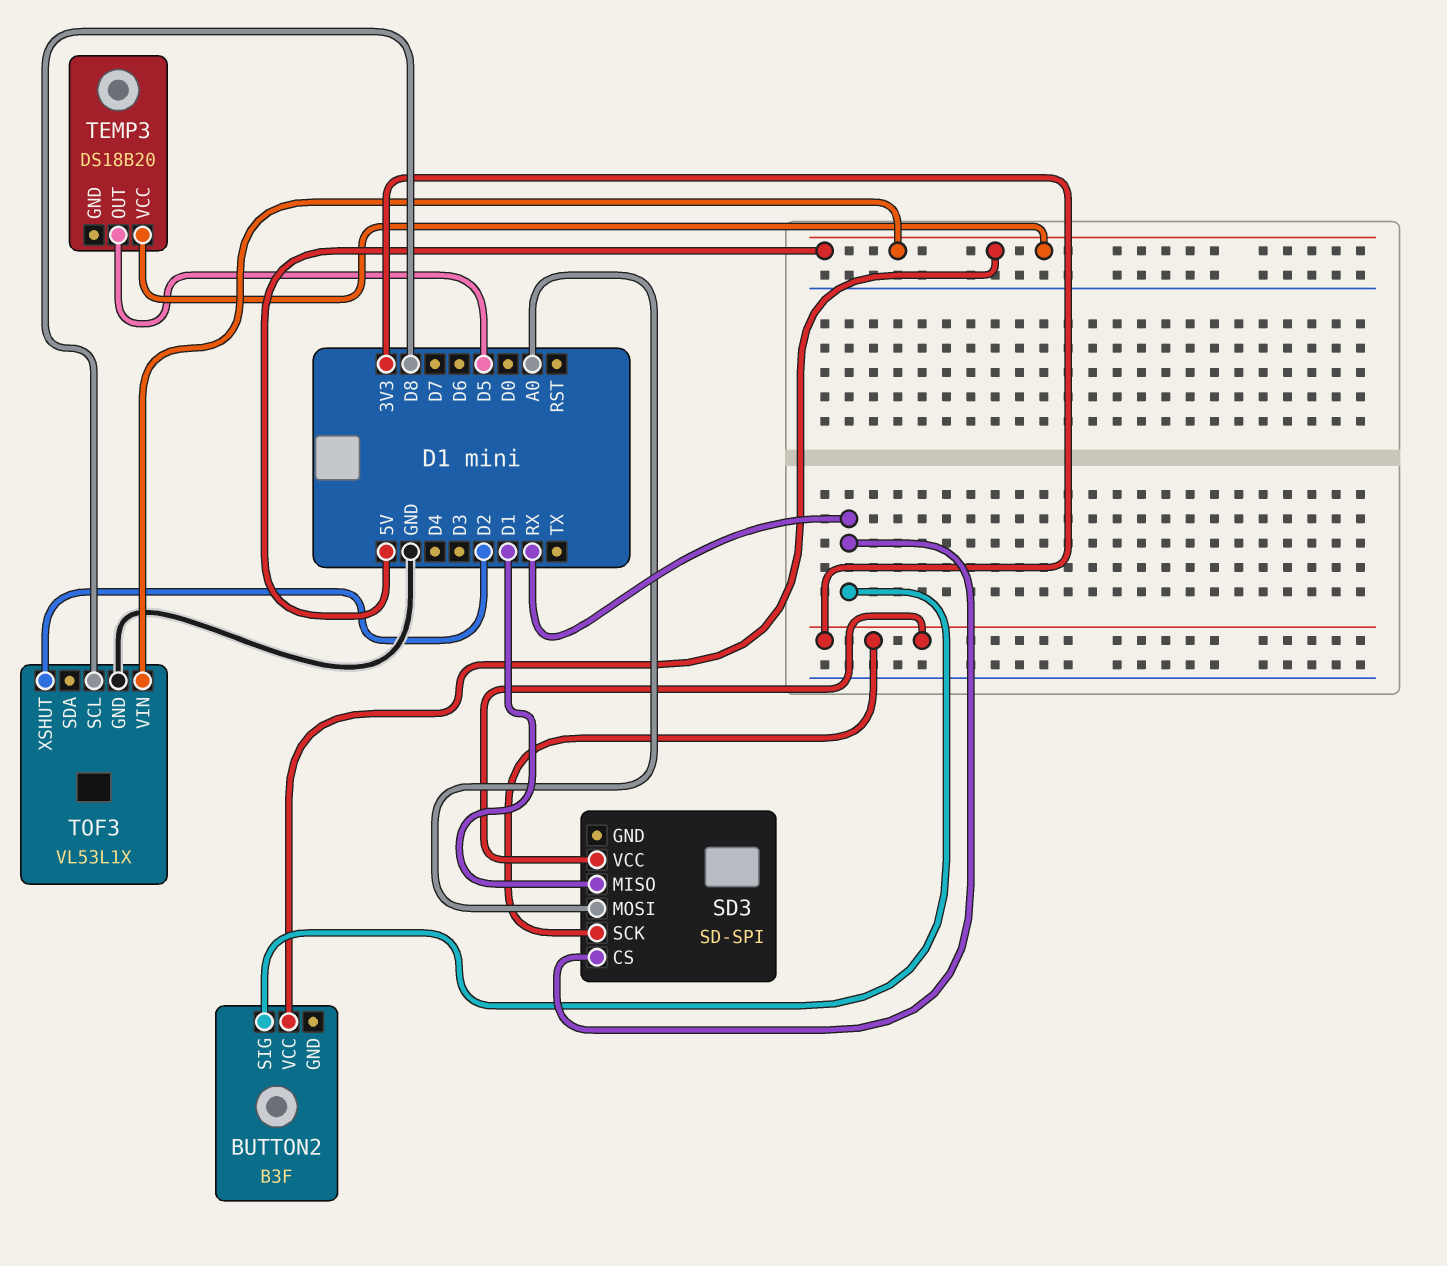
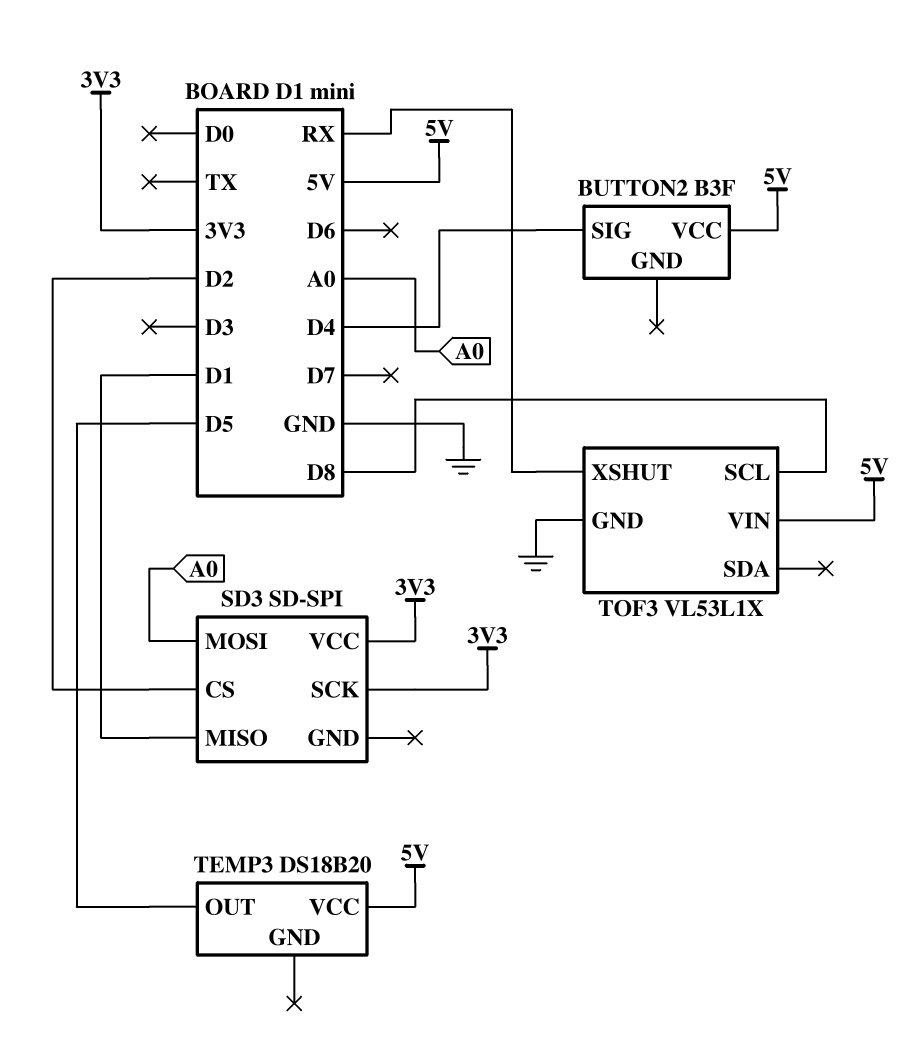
BUTTON2 pin SIG: RX -> D4
SD3 pin CS: RX -> D2
TOF3 pin XSHUT: D2 -> RX

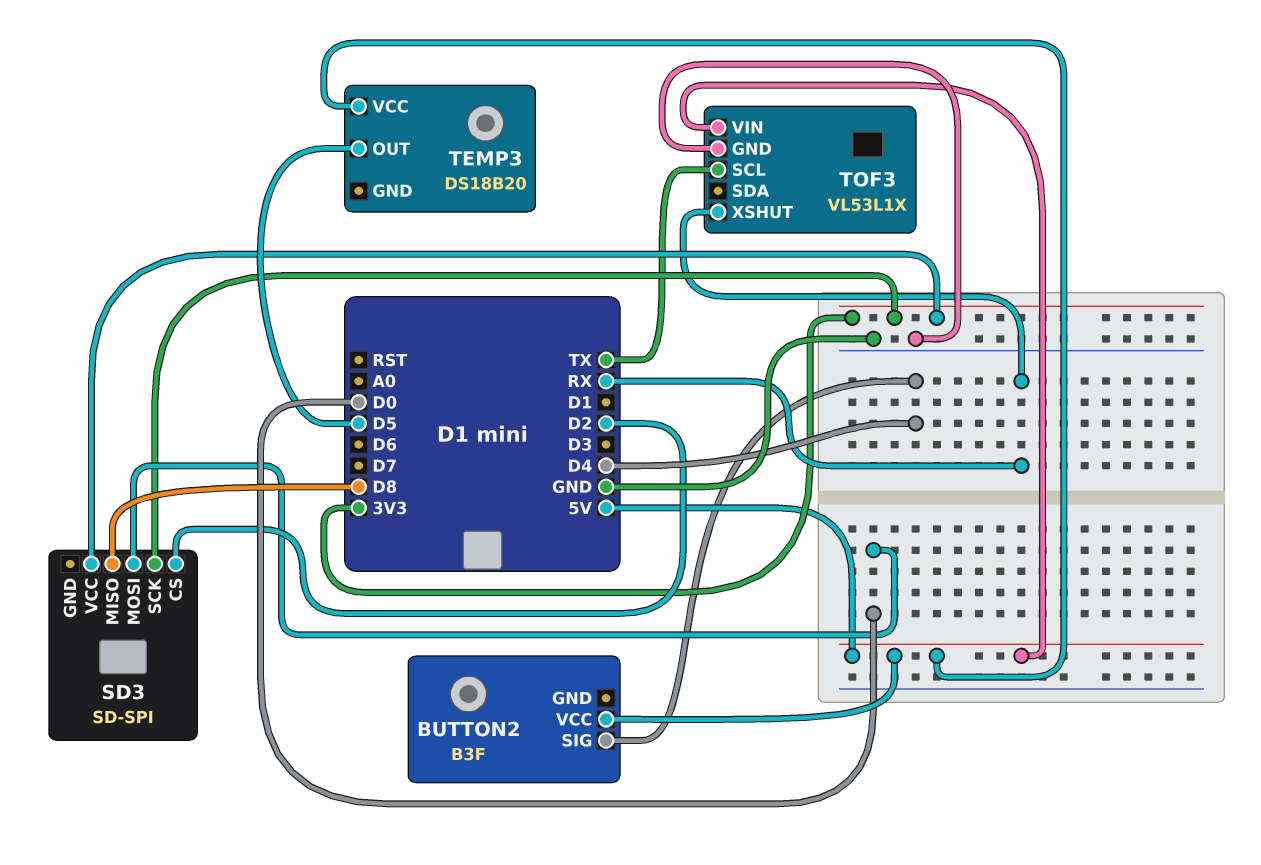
SD3 pin MISO: D1 -> D8
SD3 pin MOSI: A0 -> D0
TOF3 pin SCL: D8 -> TX

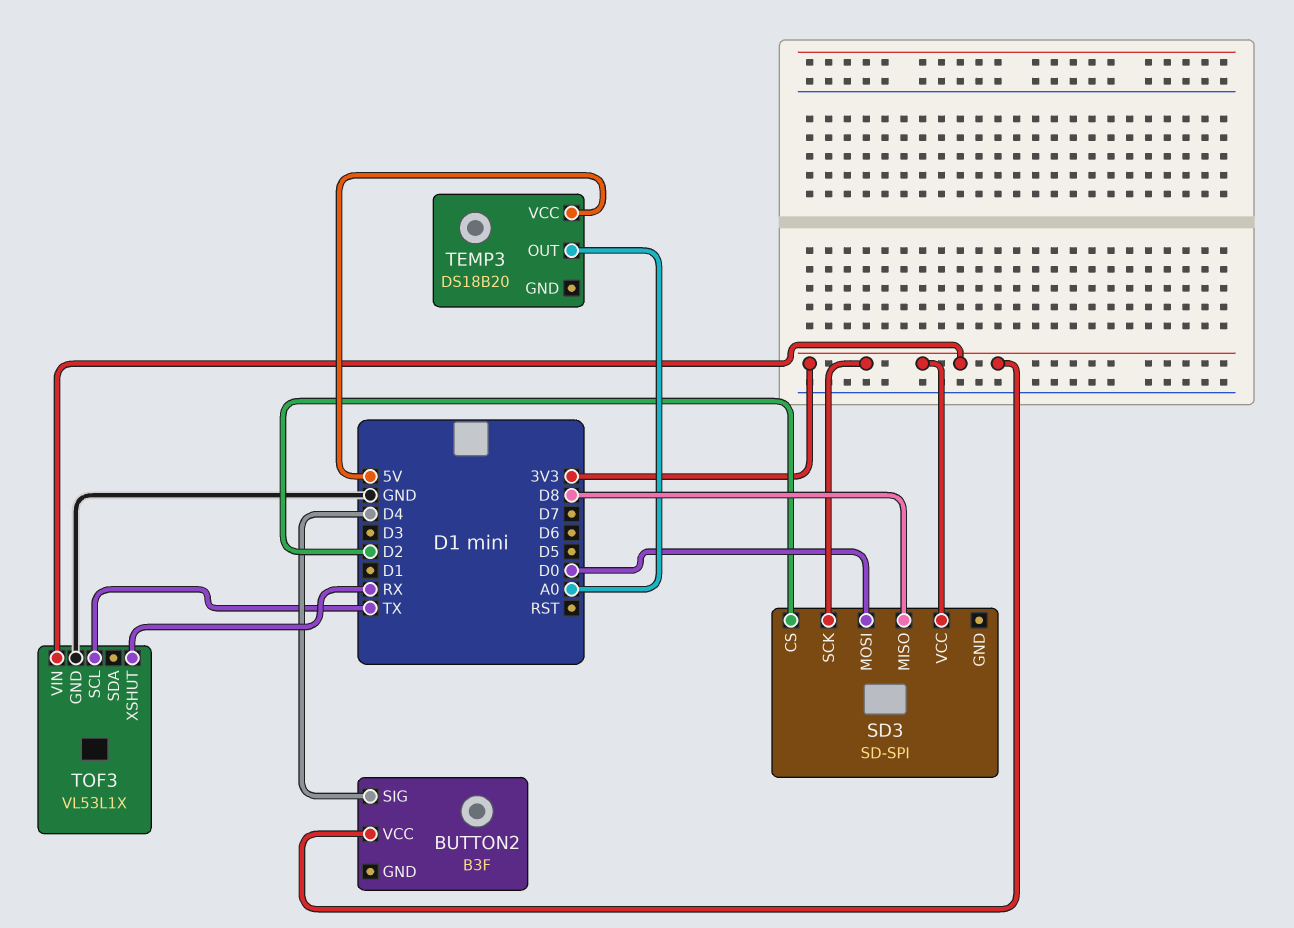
BUTTON2 pin VCC: 5V -> 3V3
TEMP3 pin OUT: D5 -> A0
TOF3 pin VIN: 5V -> 3V3

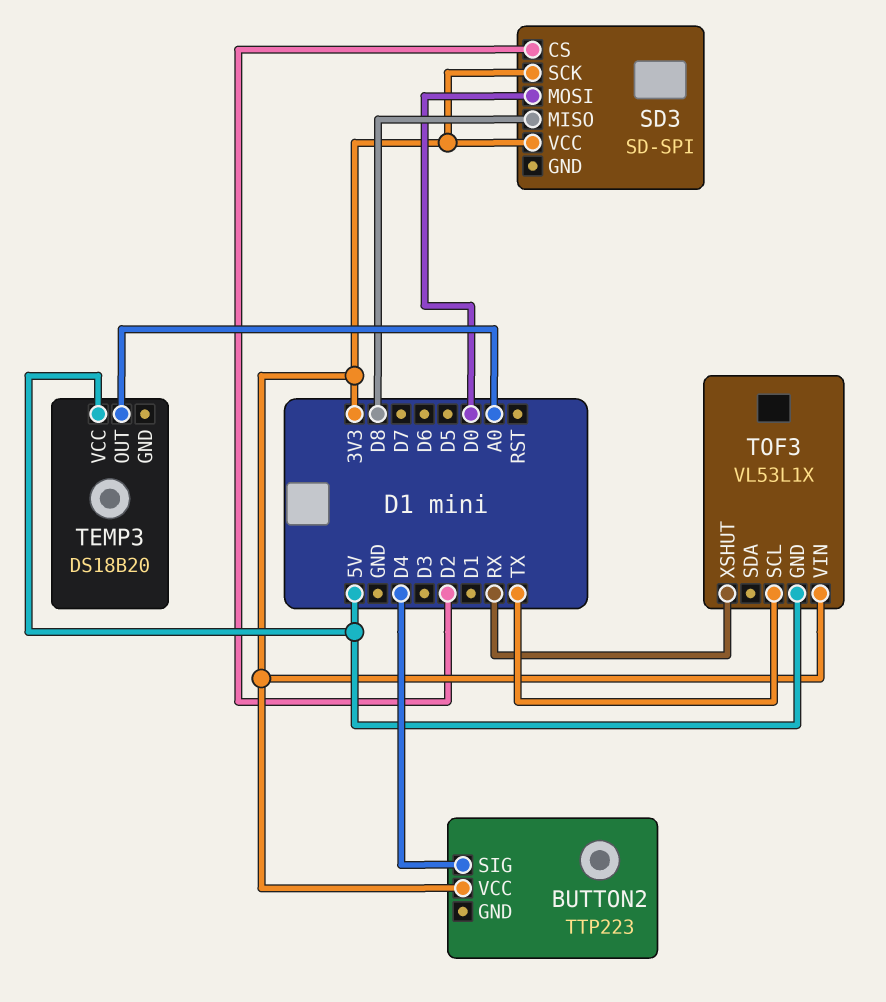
BUTTON2: B3F -> TTP223
TOF3 pin GND: GND -> 5V

